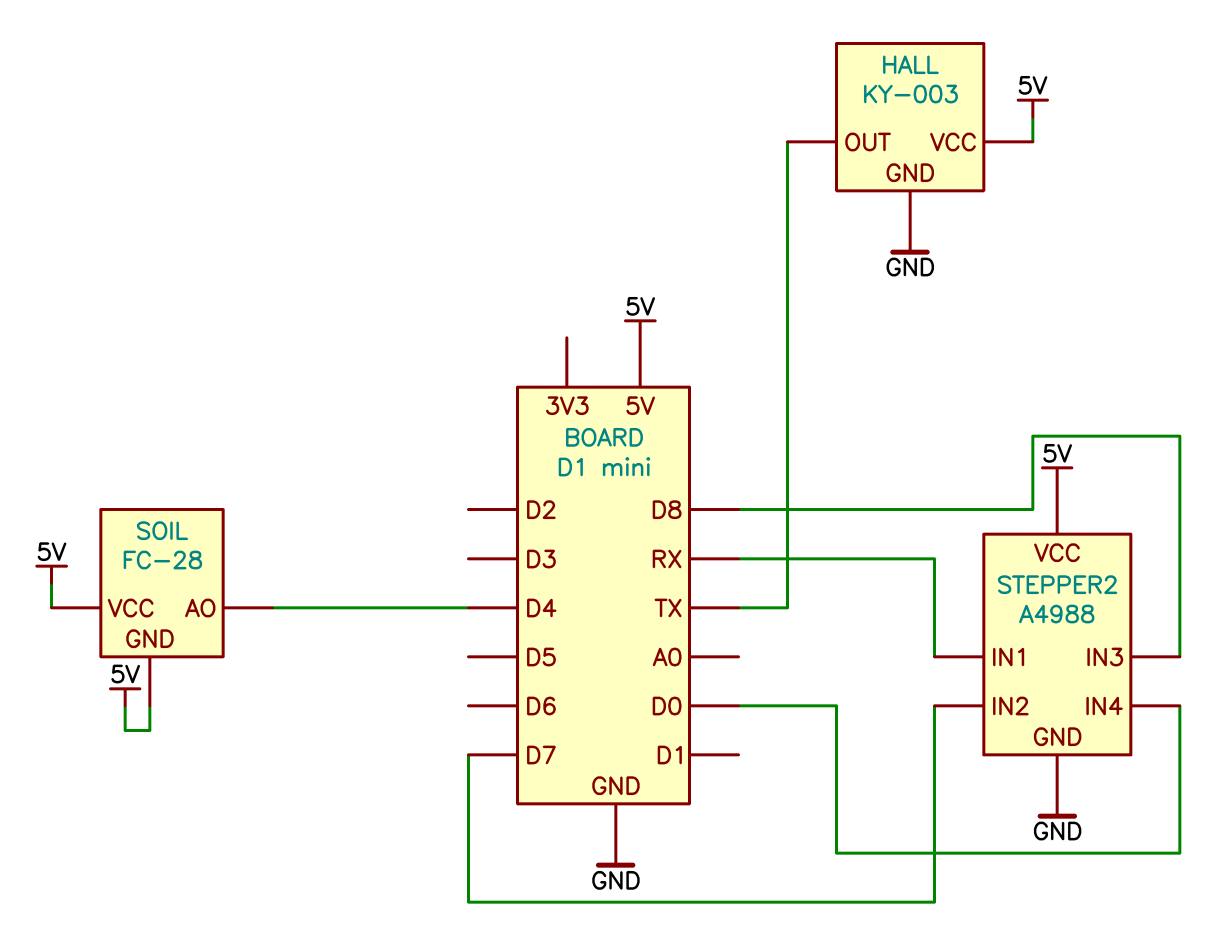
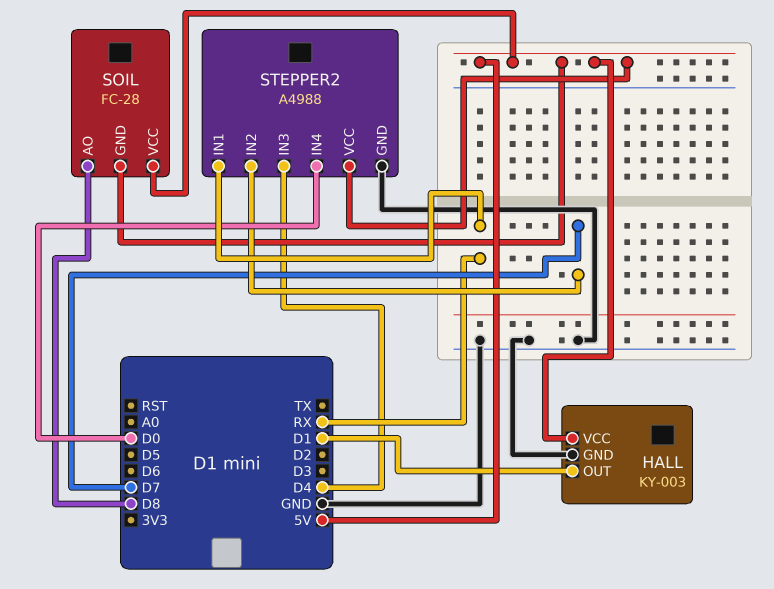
HALL pin OUT: TX -> D1
SOIL pin AO: D4 -> D8
STEPPER2 pin IN3: D8 -> D4

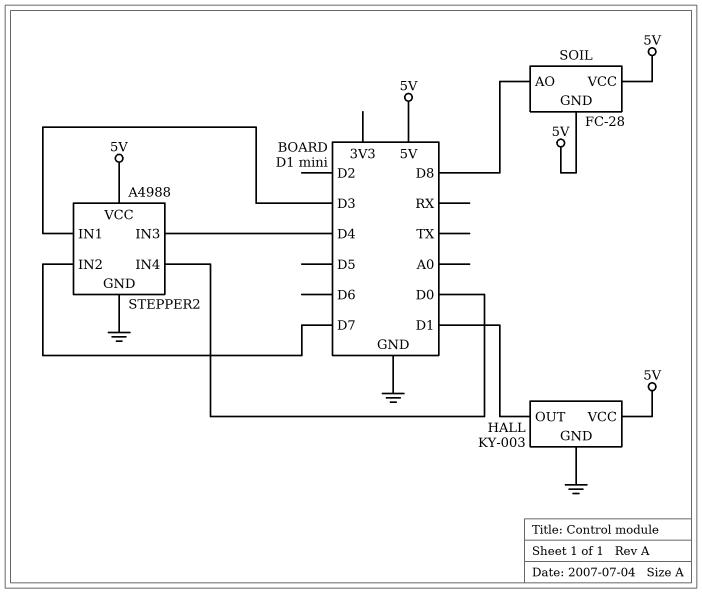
STEPPER2 pin IN1: RX -> D3

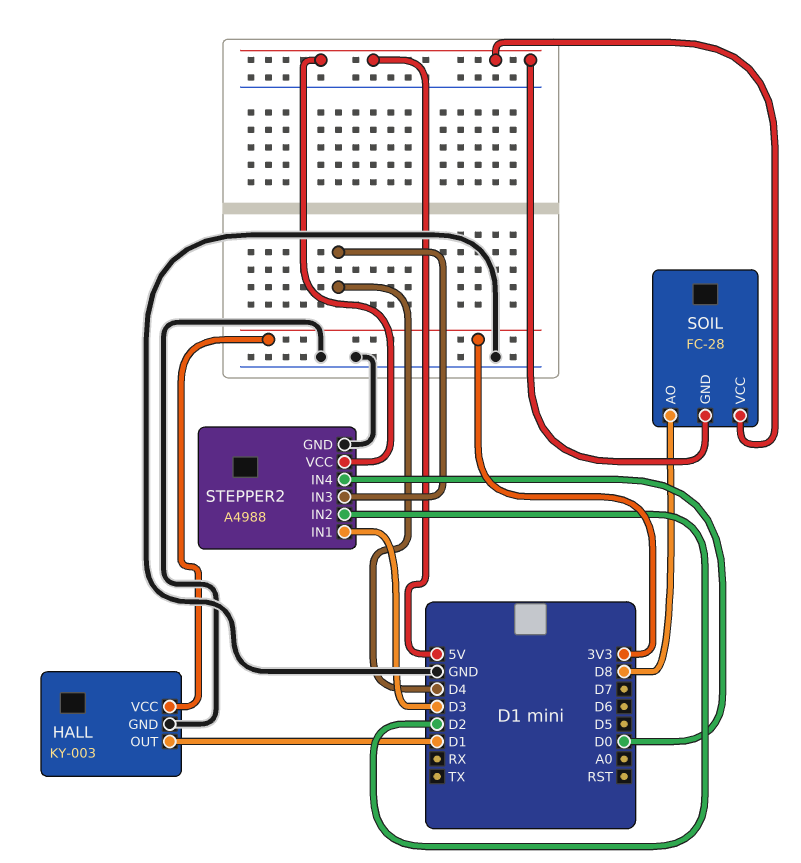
HALL pin VCC: 5V -> 3V3
STEPPER2 pin IN2: D7 -> D2

